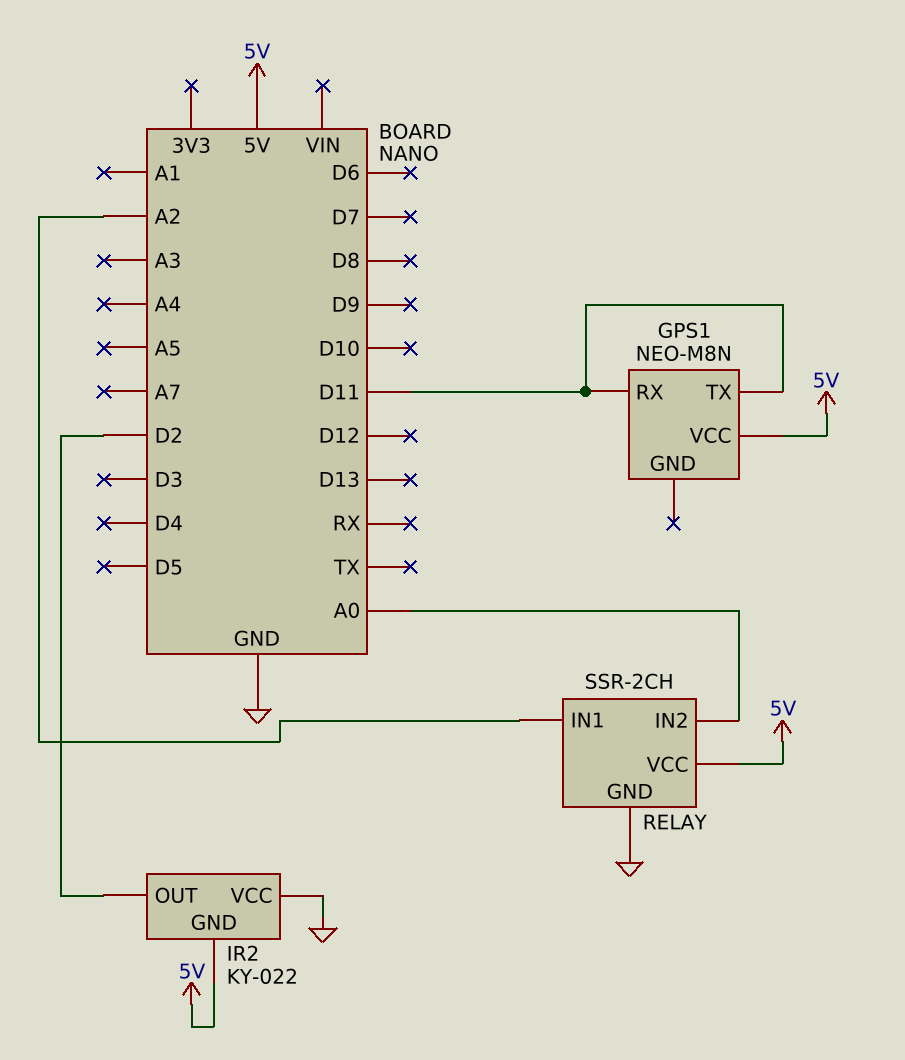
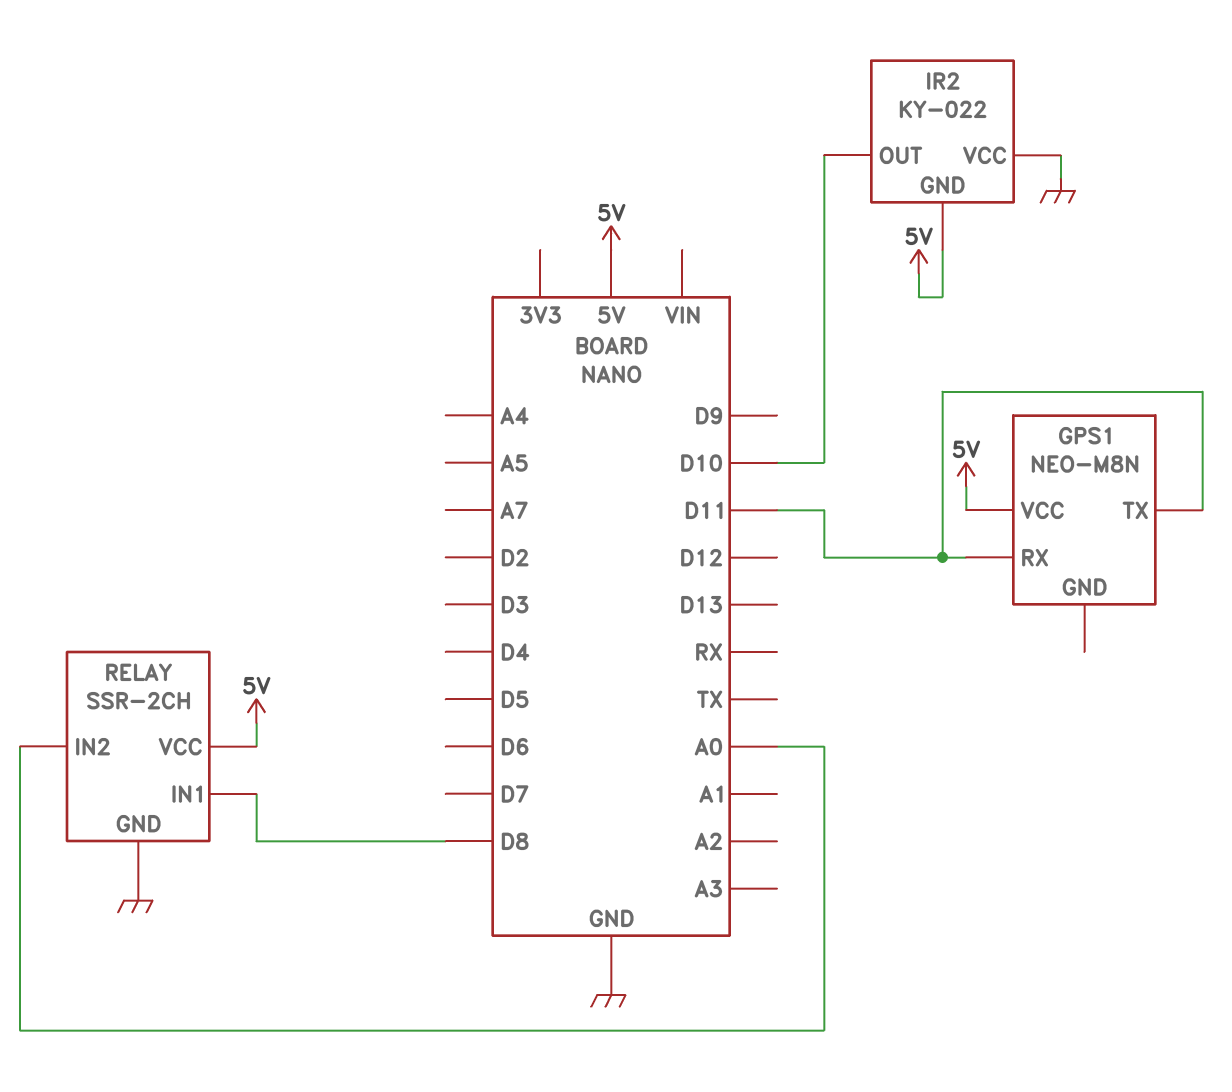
IR2 pin OUT: D2 -> D10
RELAY pin IN1: A2 -> D8

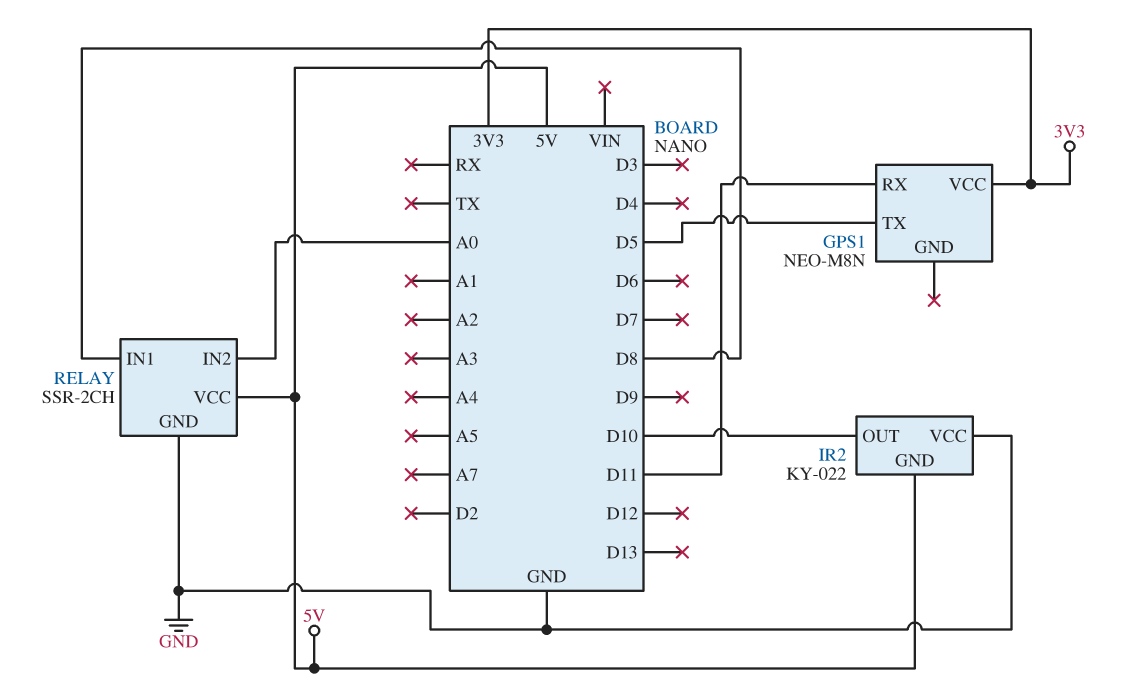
GPS1 pin TX: D11 -> D5
GPS1 pin VCC: 5V -> 3V3

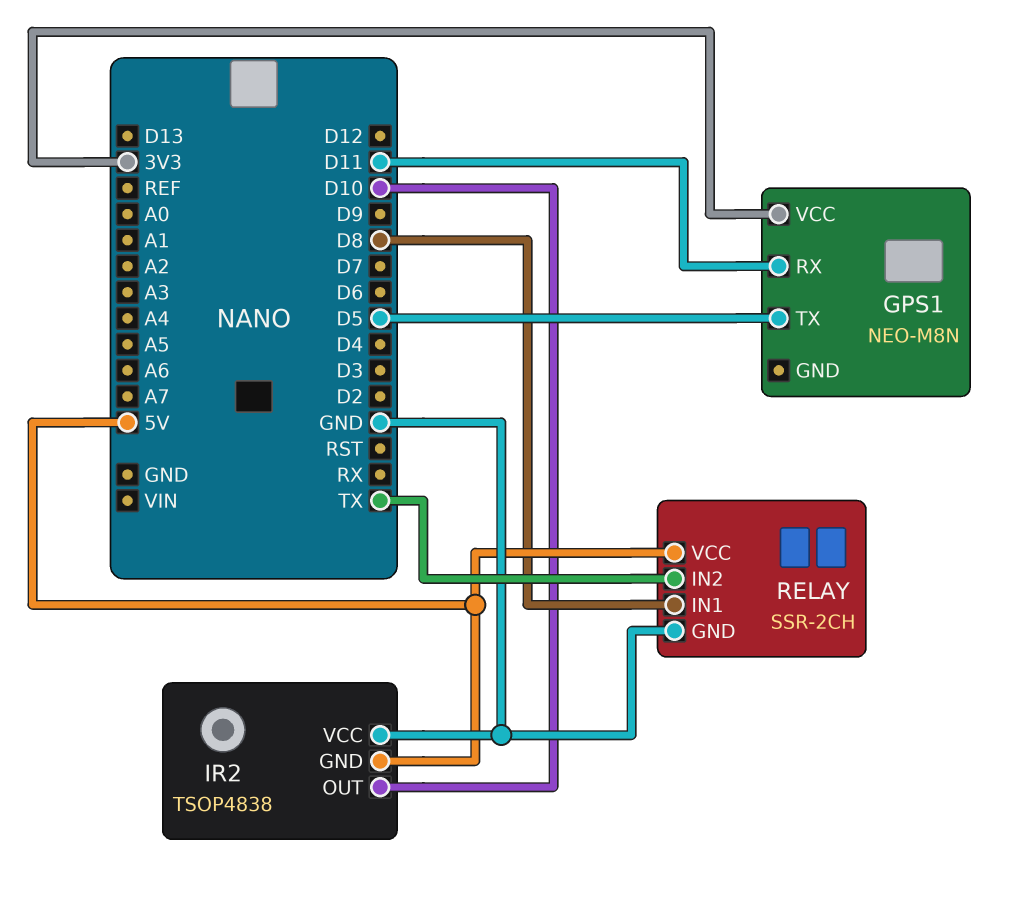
IR2: KY-022 -> TSOP4838
RELAY pin IN2: A0 -> TX

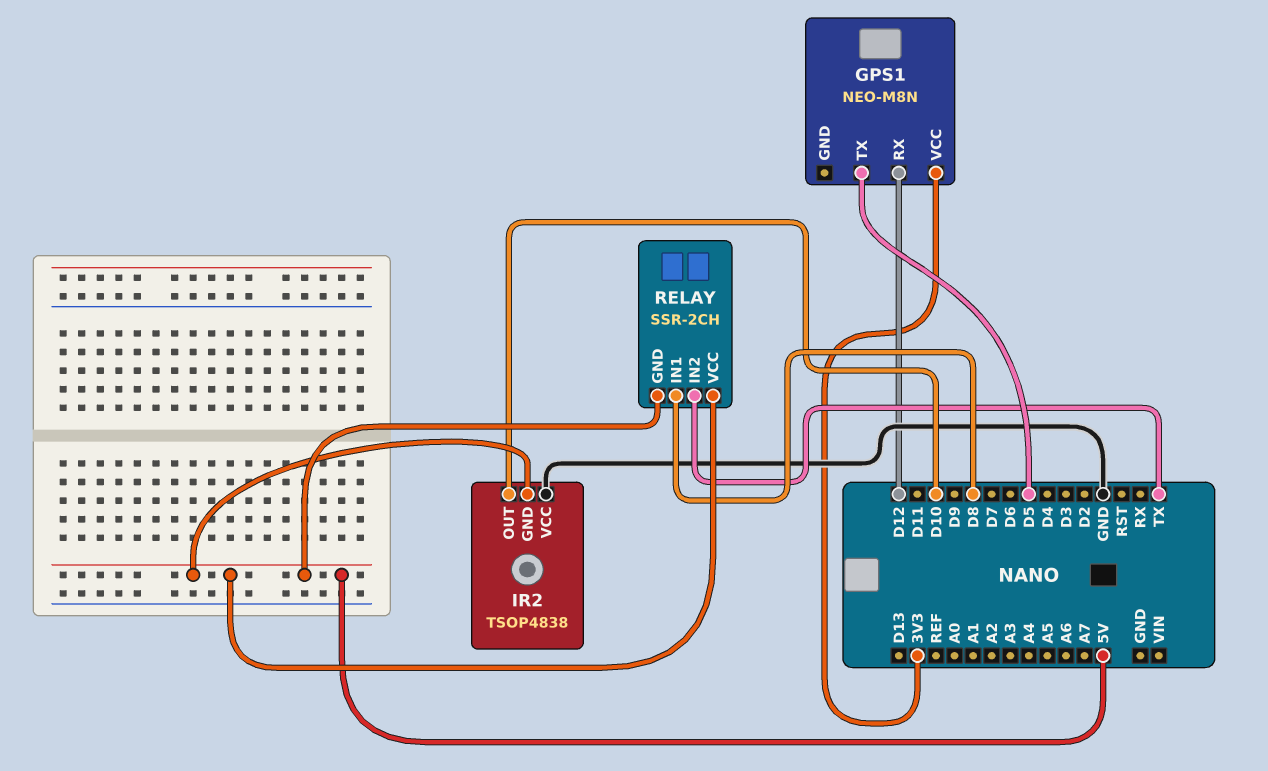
GPS1 pin RX: D11 -> D12
RELAY pin GND: GND -> 5V

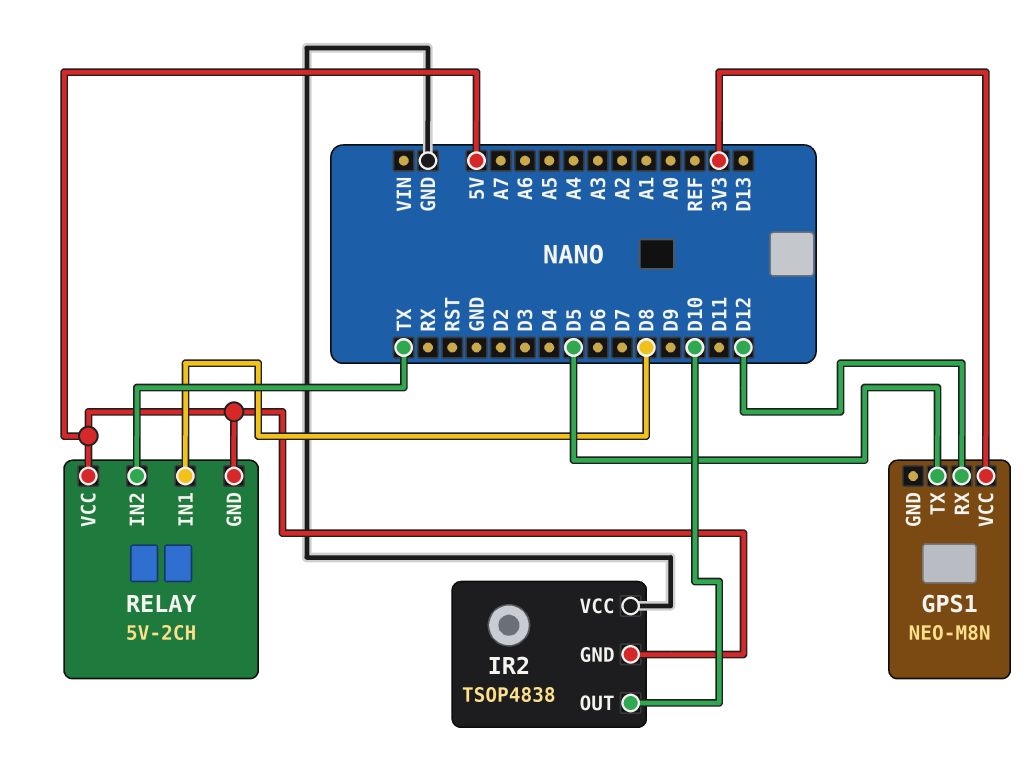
RELAY: SSR-2CH -> 5V-2CH

